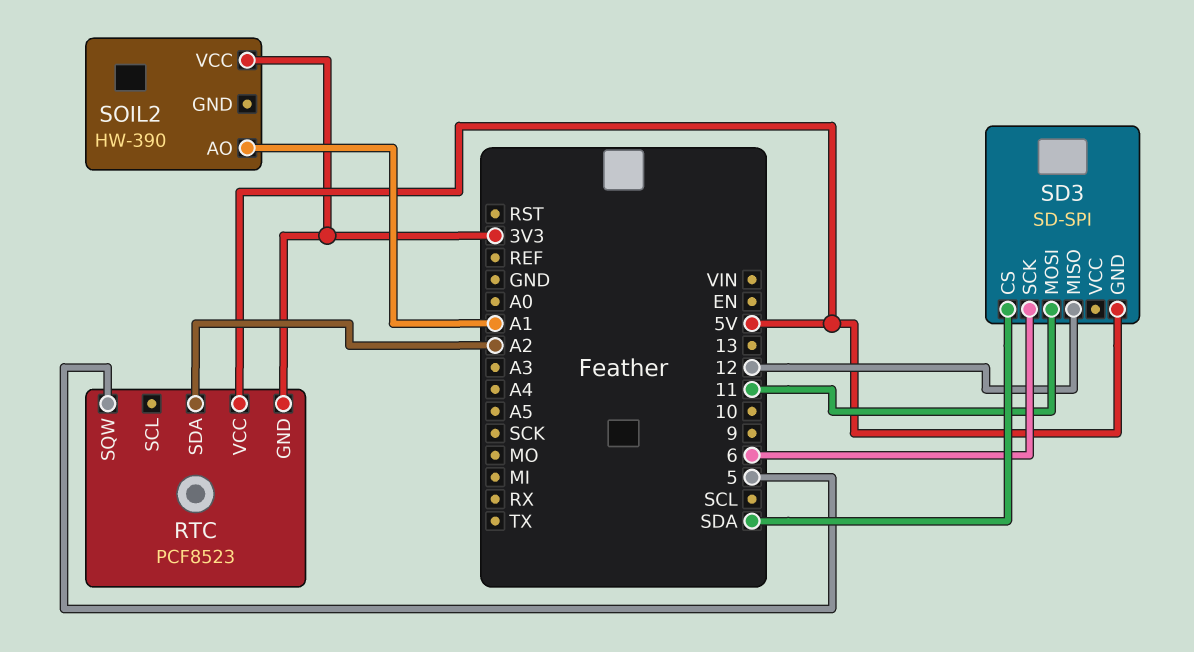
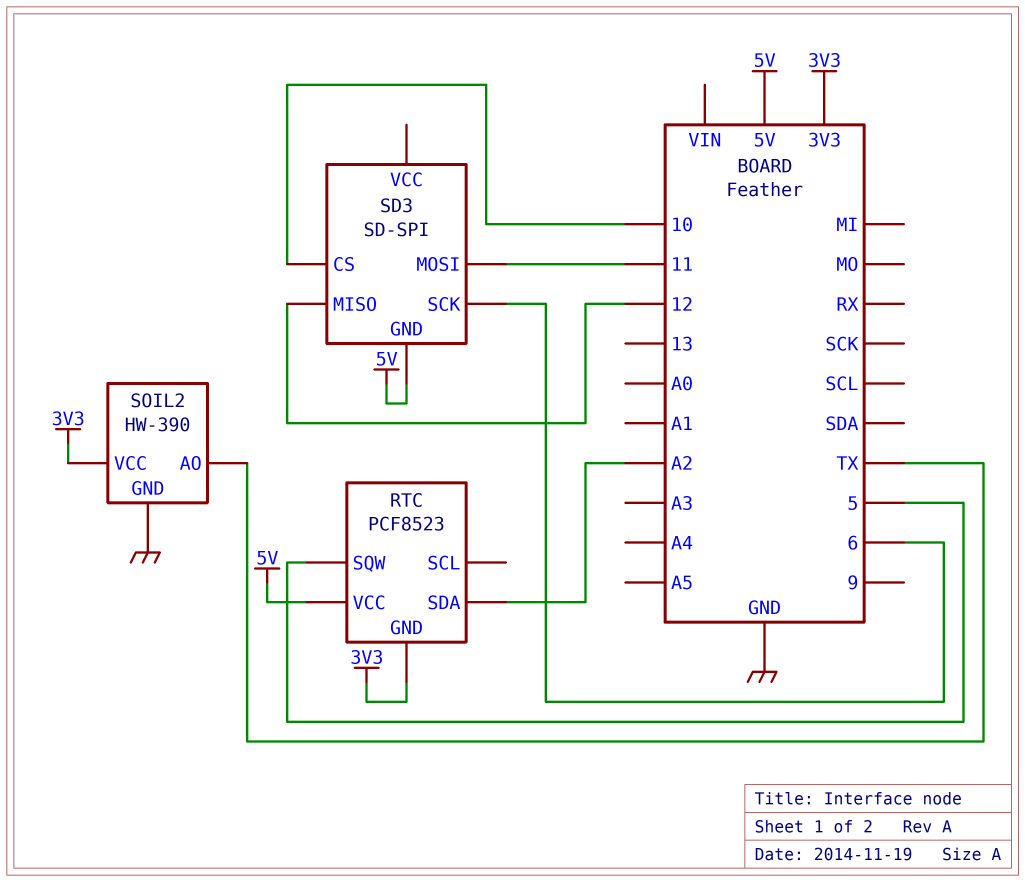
SD3 pin CS: SDA -> 10
SOIL2 pin AO: A1 -> TX
SOIL2 pin GND: none -> GND

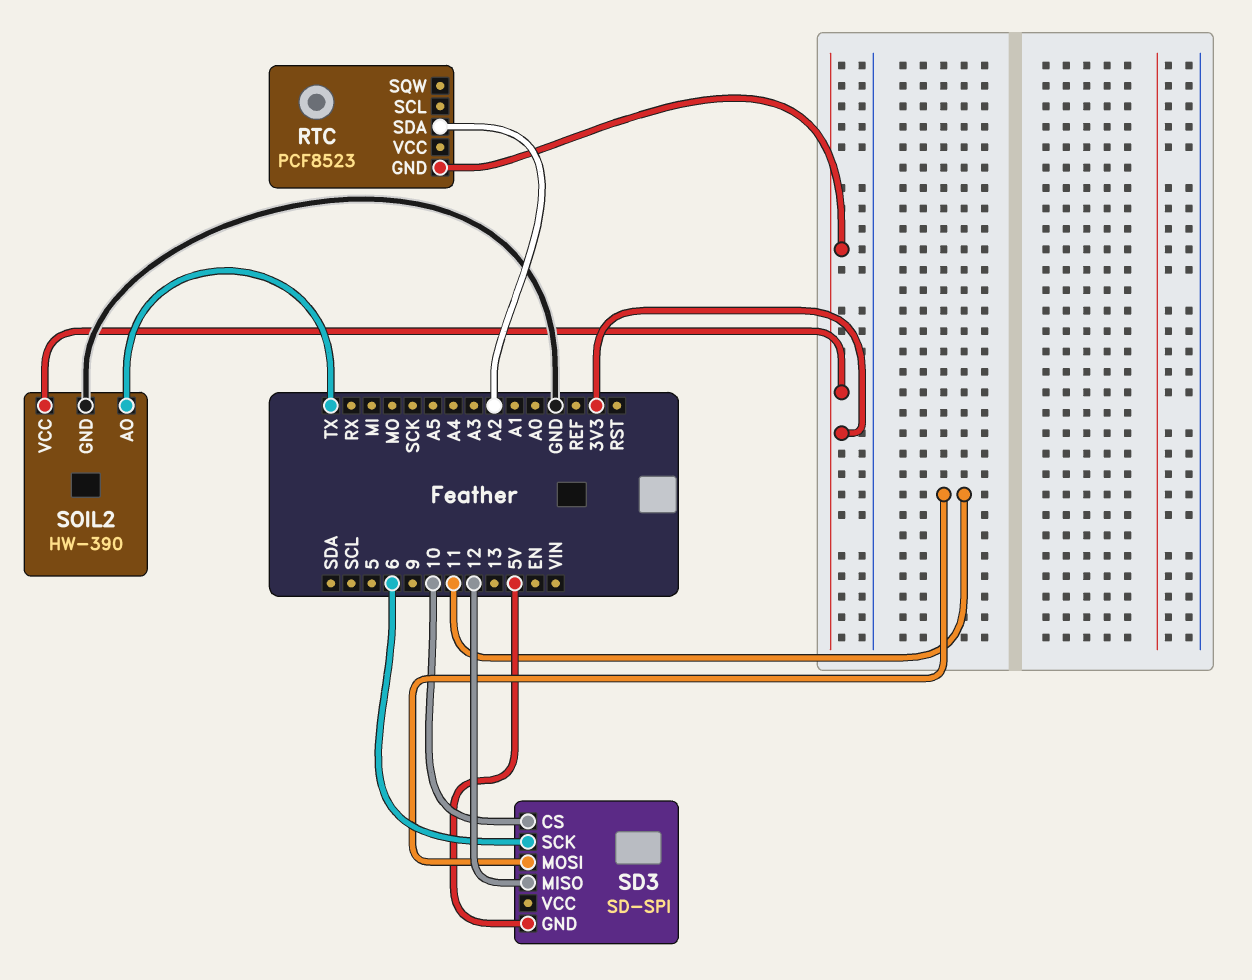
RTC pin SQW: 5 -> none
RTC pin VCC: 5V -> none

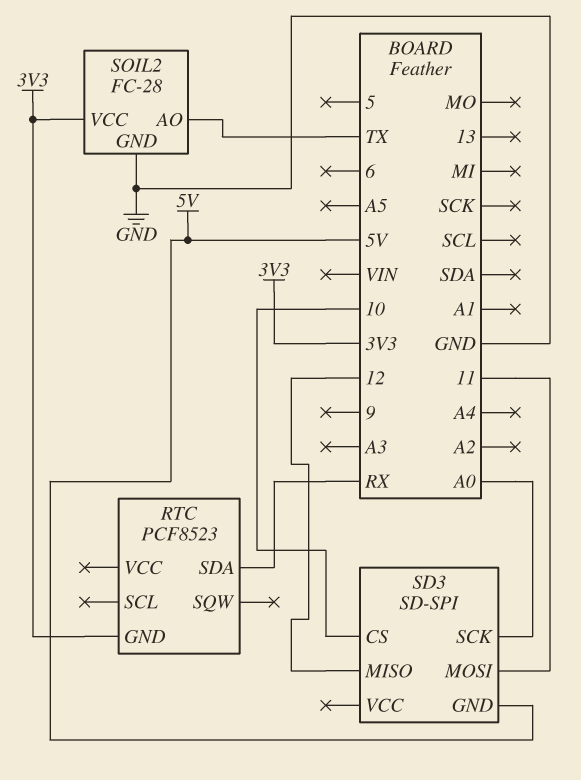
RTC pin SDA: A2 -> RX
SD3 pin SCK: 6 -> A0
SOIL2: HW-390 -> FC-28

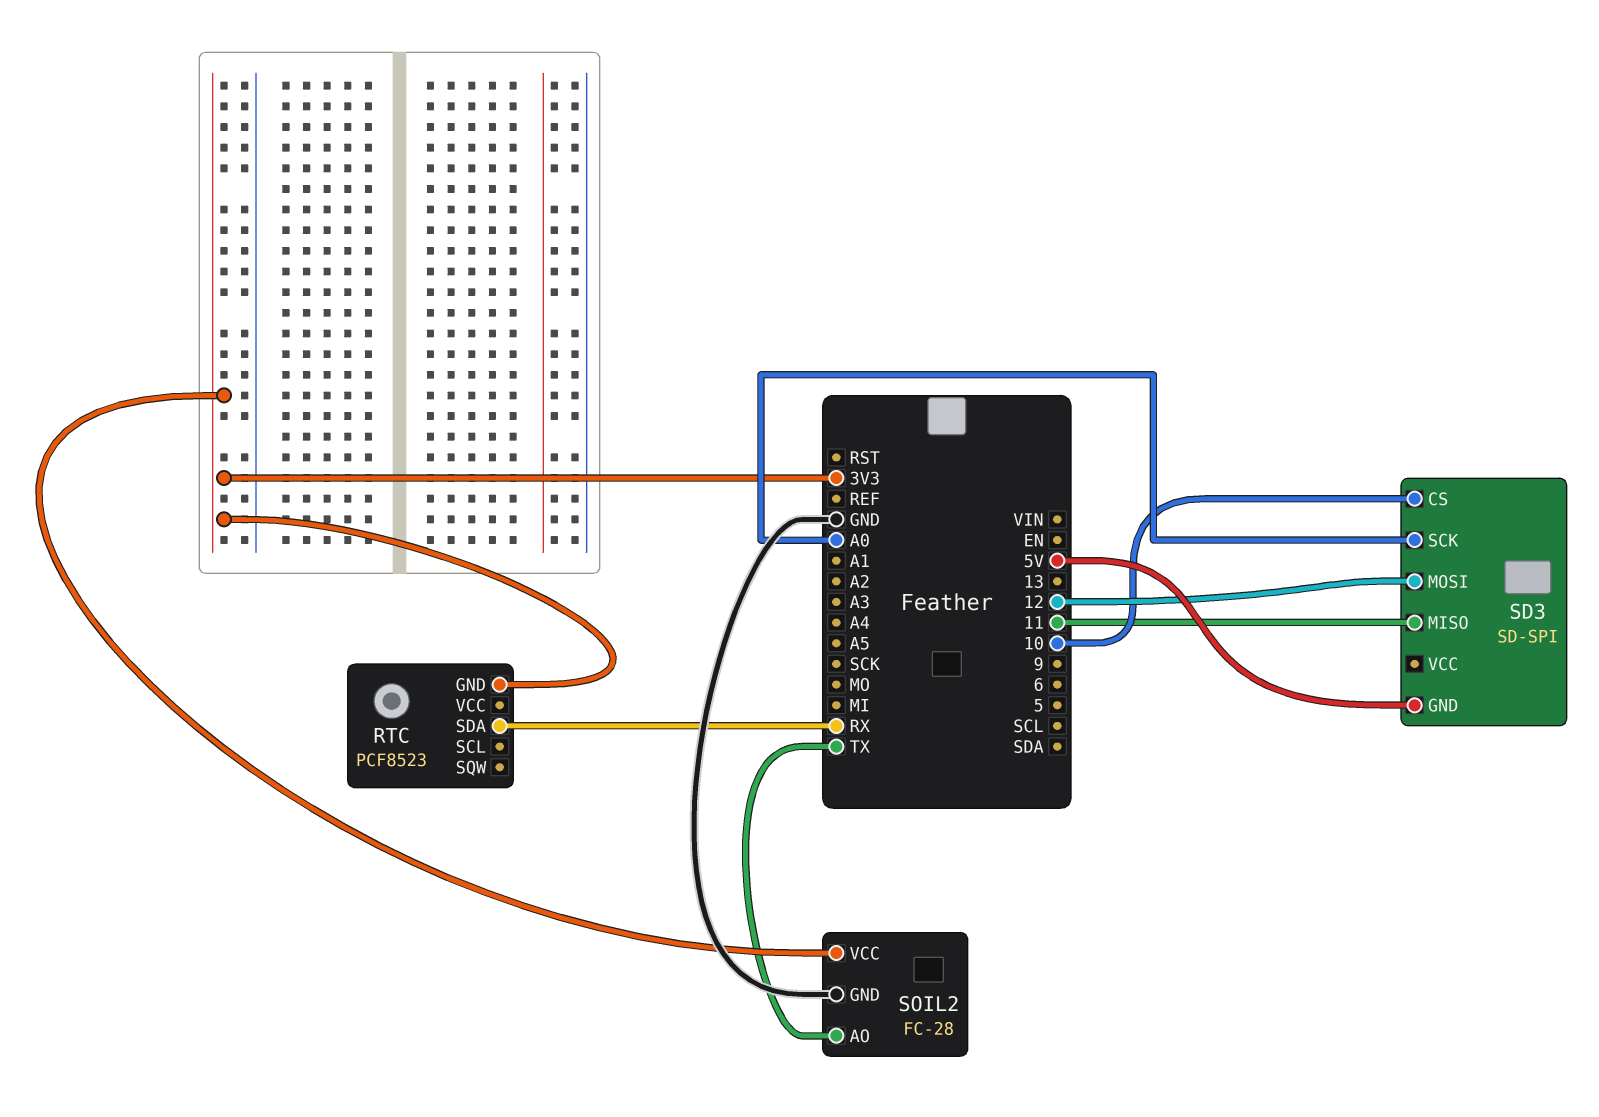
SD3 pin MISO: 12 -> 11
SD3 pin MOSI: 11 -> 12

